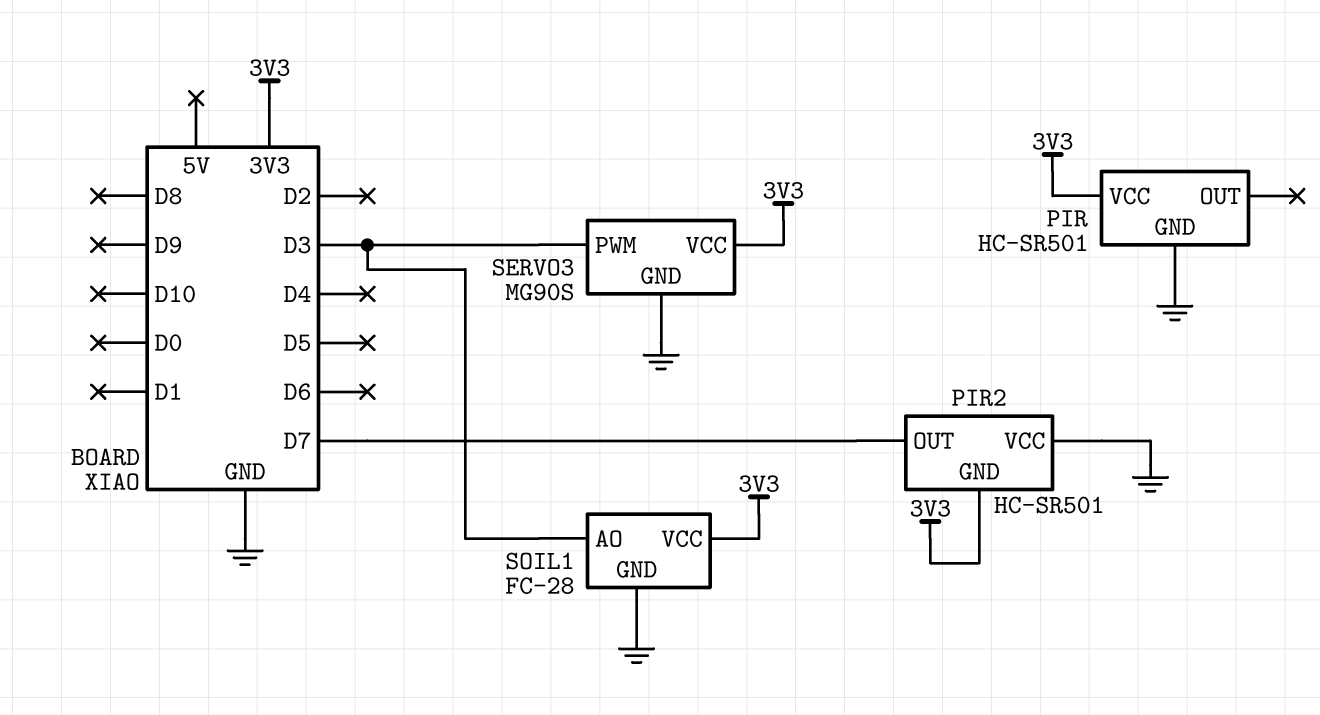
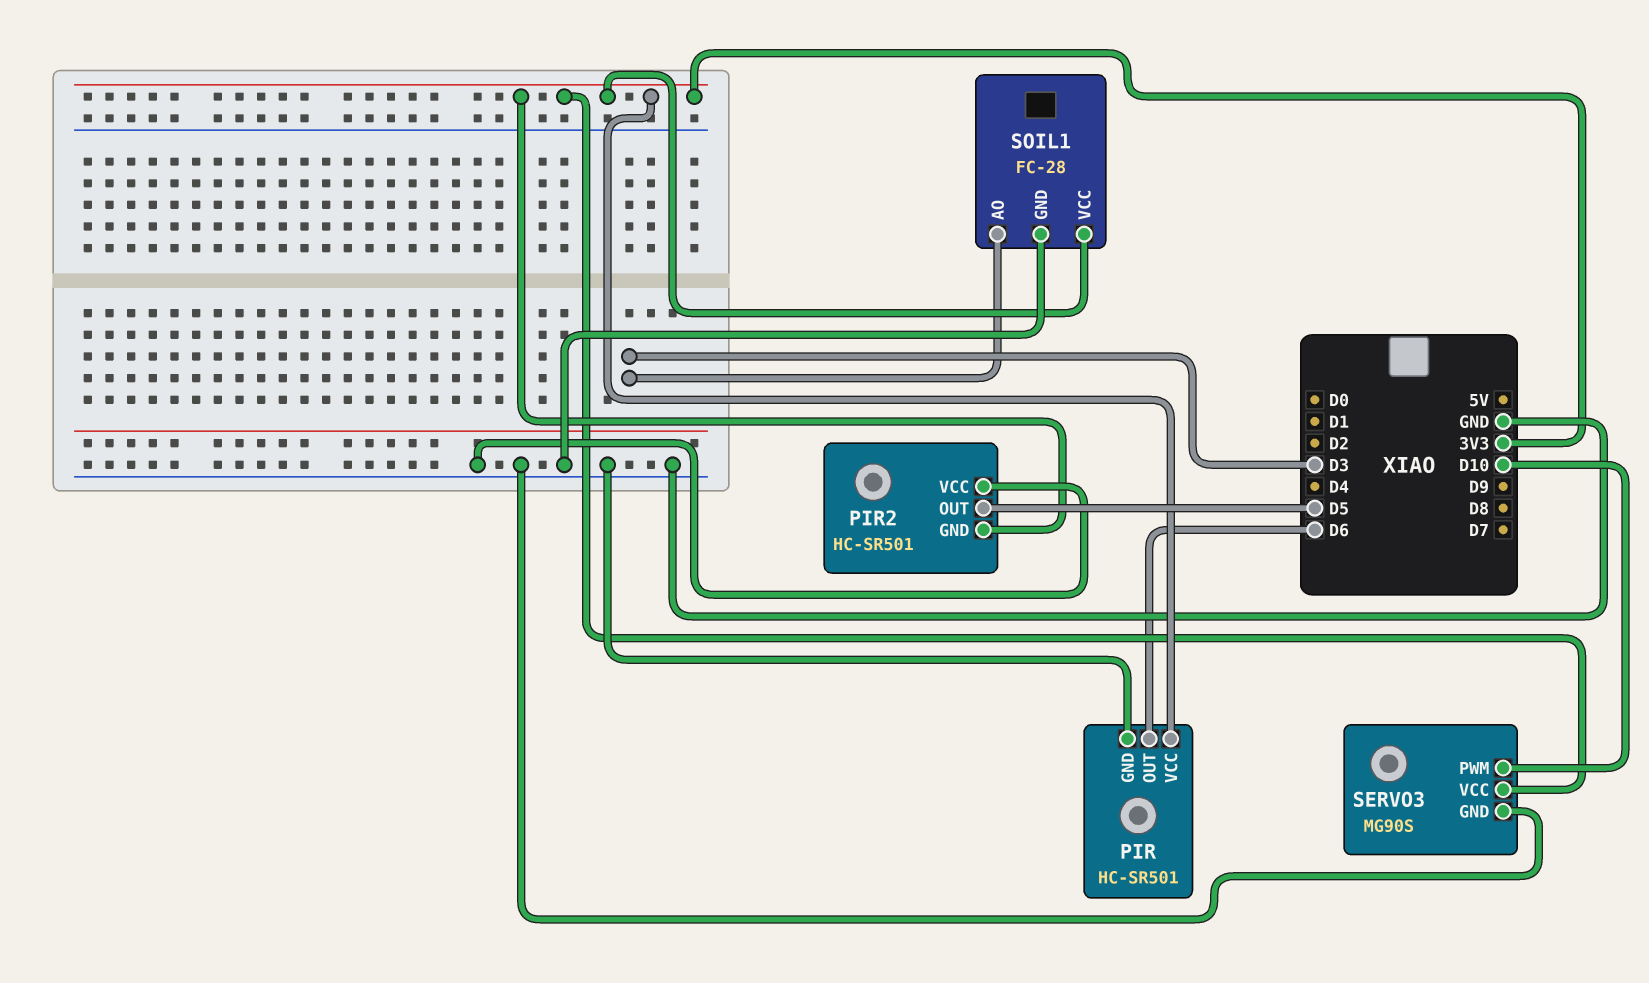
PIR pin OUT: none -> D6
PIR2 pin OUT: D7 -> D5
SERVO3 pin PWM: D3 -> D10

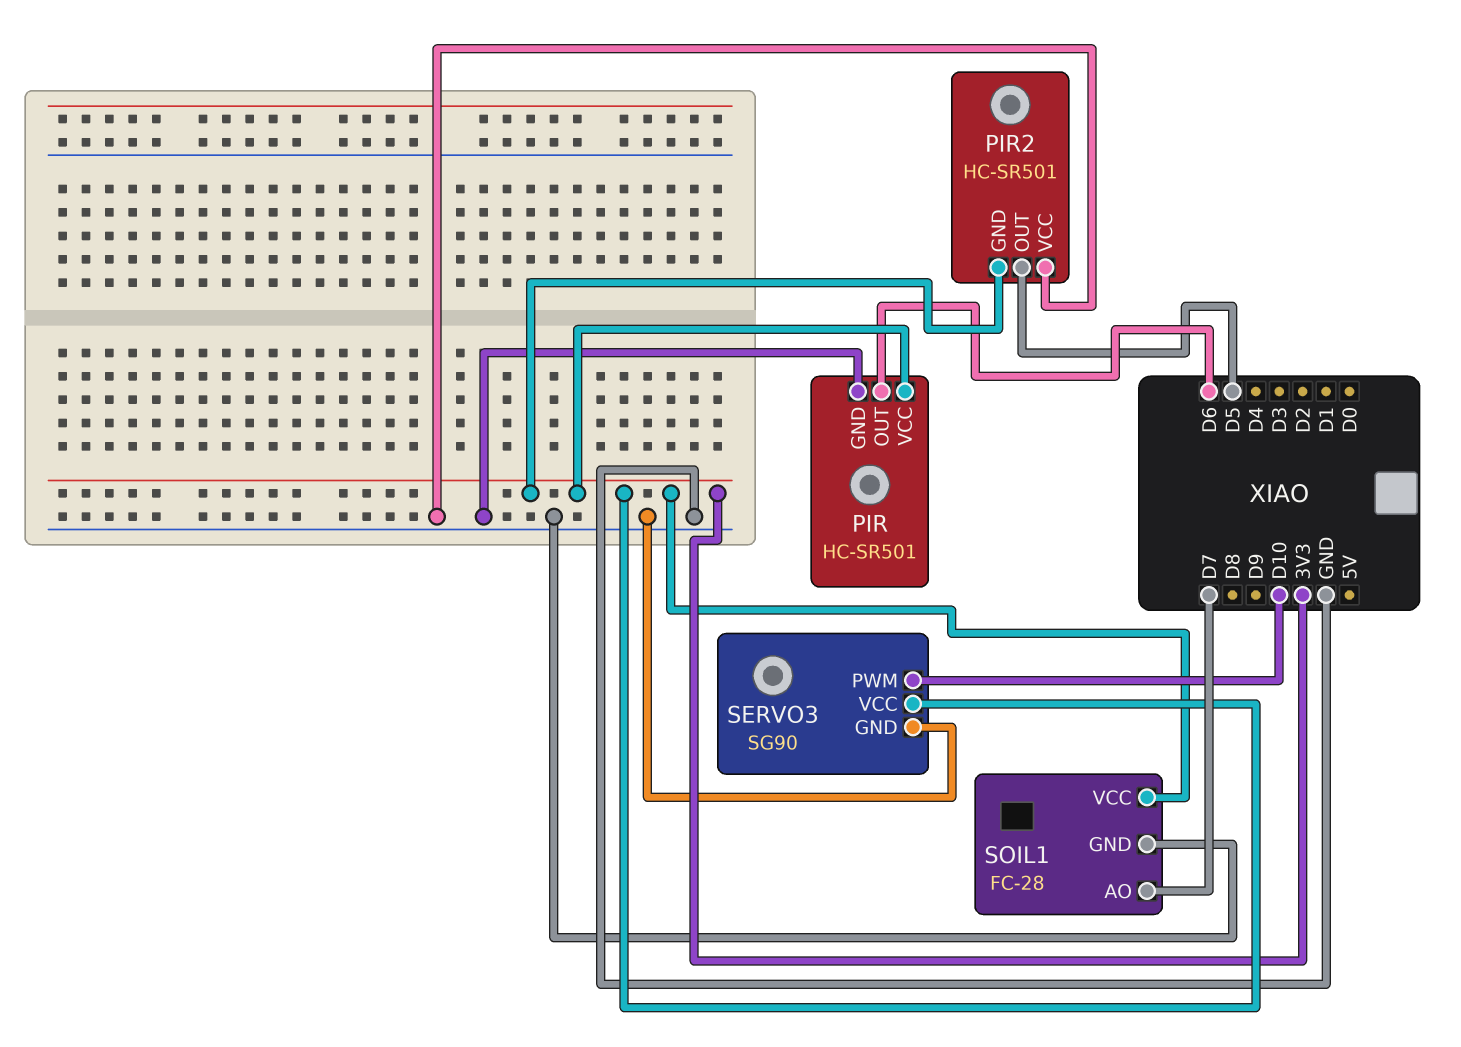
SERVO3: MG90S -> SG90
SOIL1 pin AO: D3 -> D7

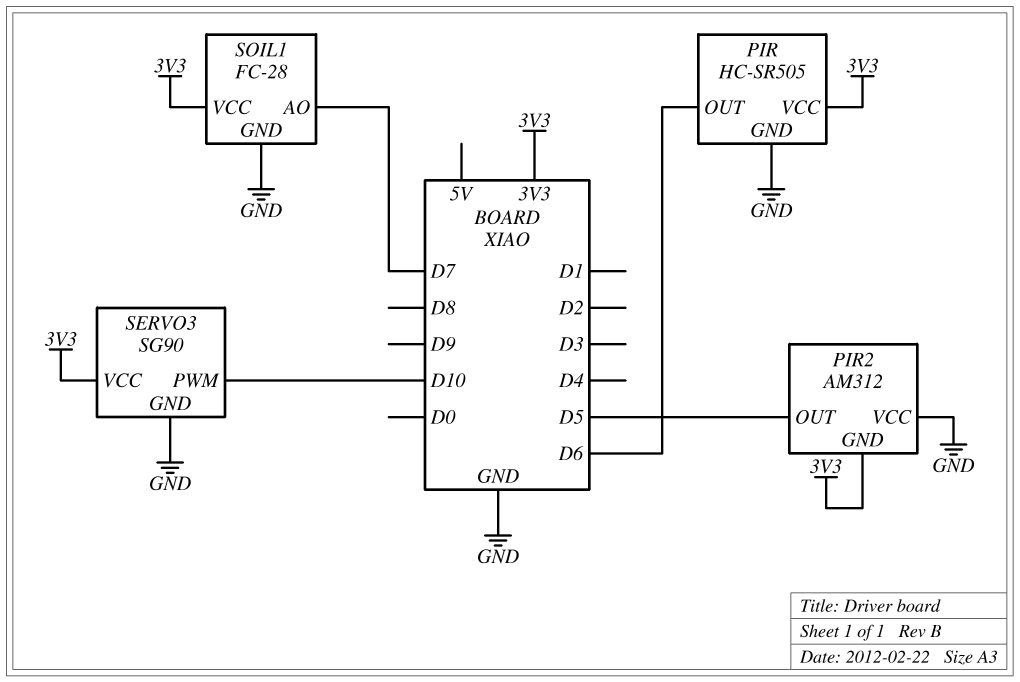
PIR: HC-SR501 -> HC-SR505
PIR2: HC-SR501 -> AM312

